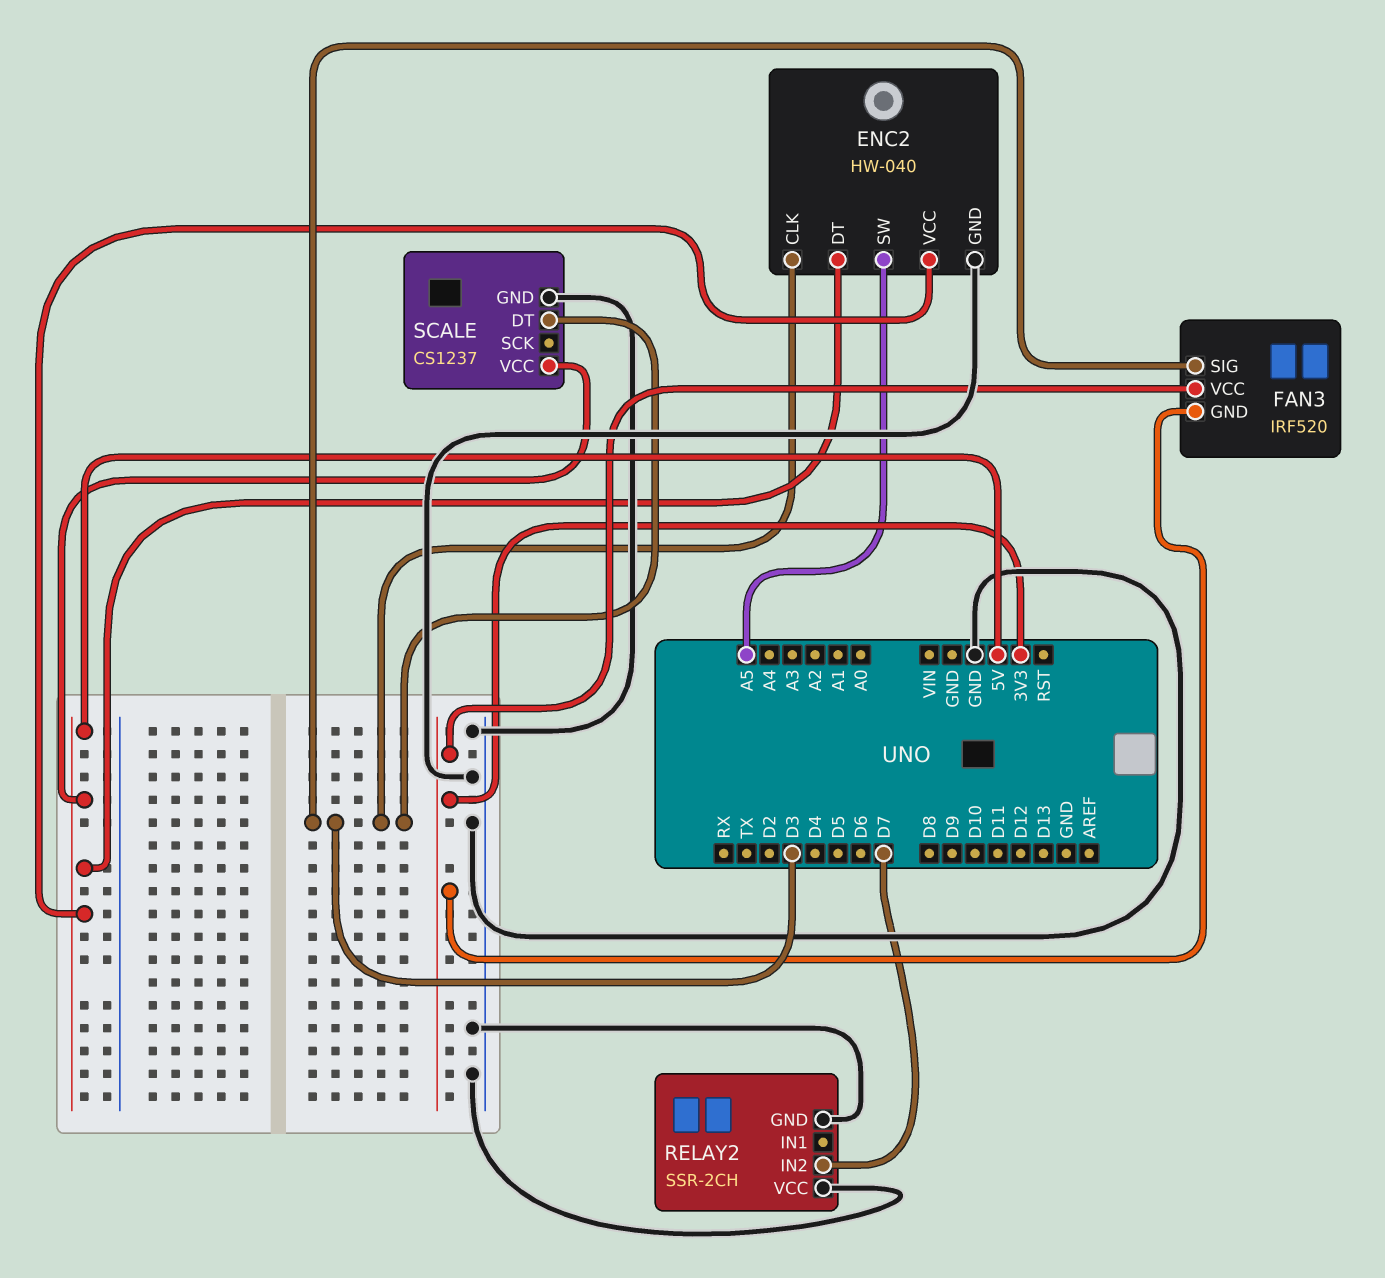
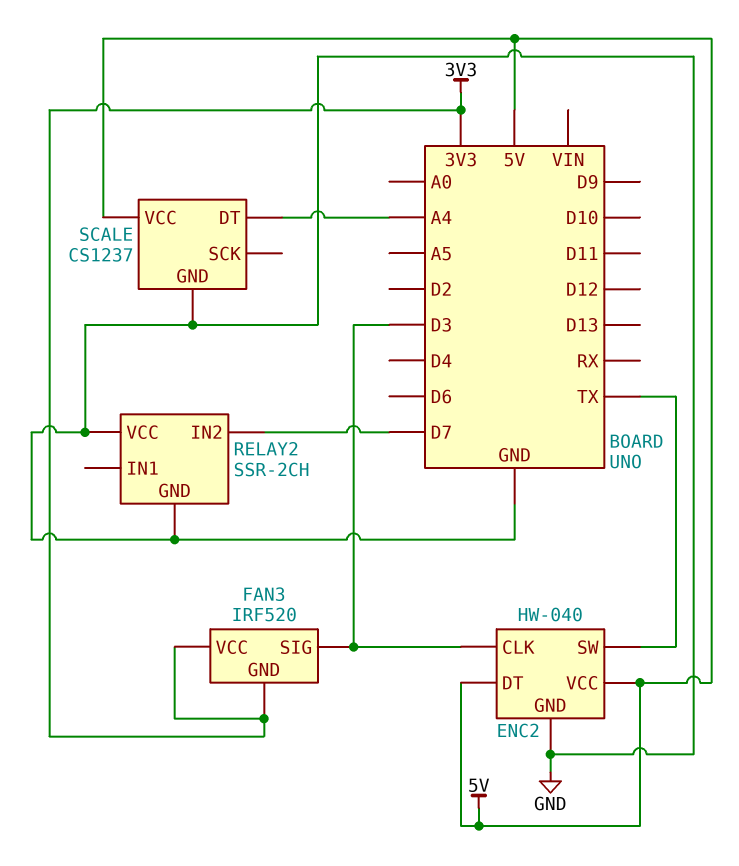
ENC2 pin SW: A5 -> TX
SCALE pin DT: D3 -> A4

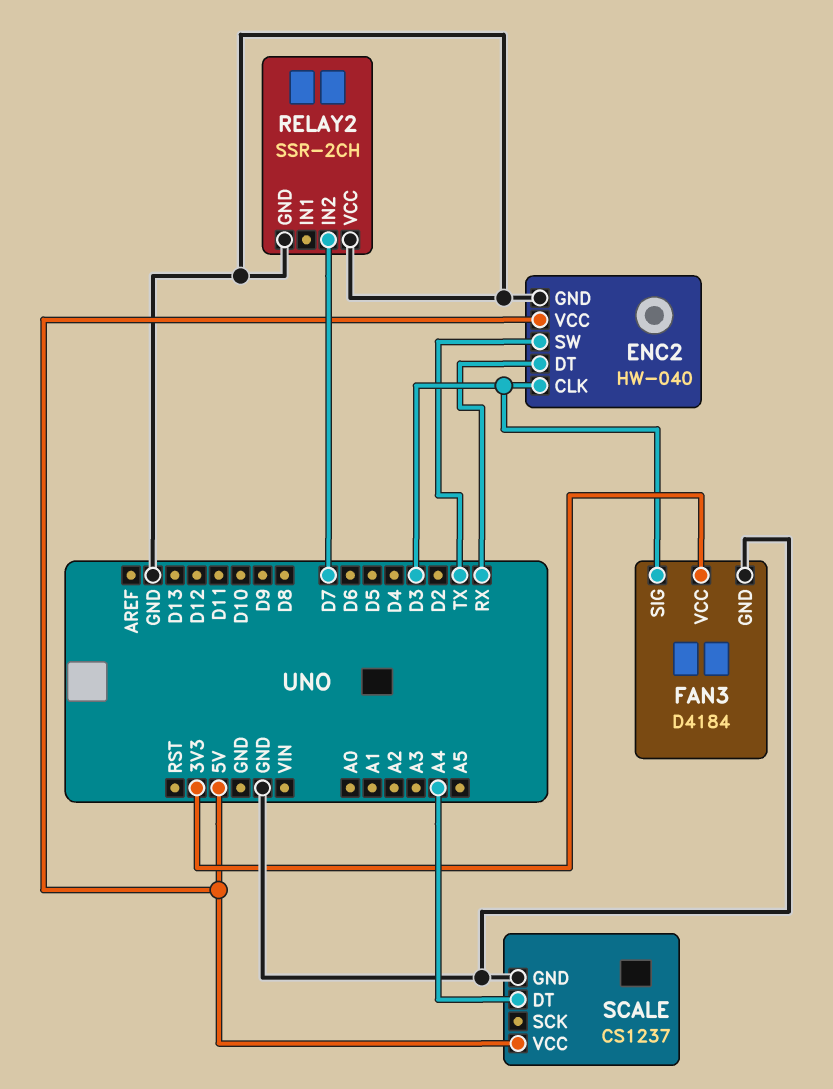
ENC2 pin DT: 5V -> RX
FAN3: IRF520 -> D4184
FAN3 pin GND: 3V3 -> GND

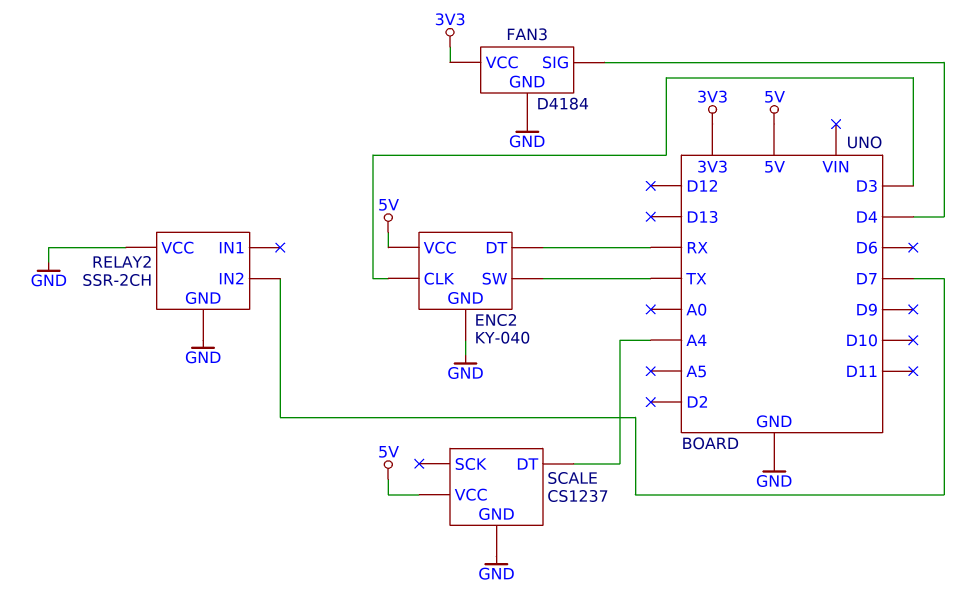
ENC2: HW-040 -> KY-040
FAN3 pin SIG: D3 -> D4

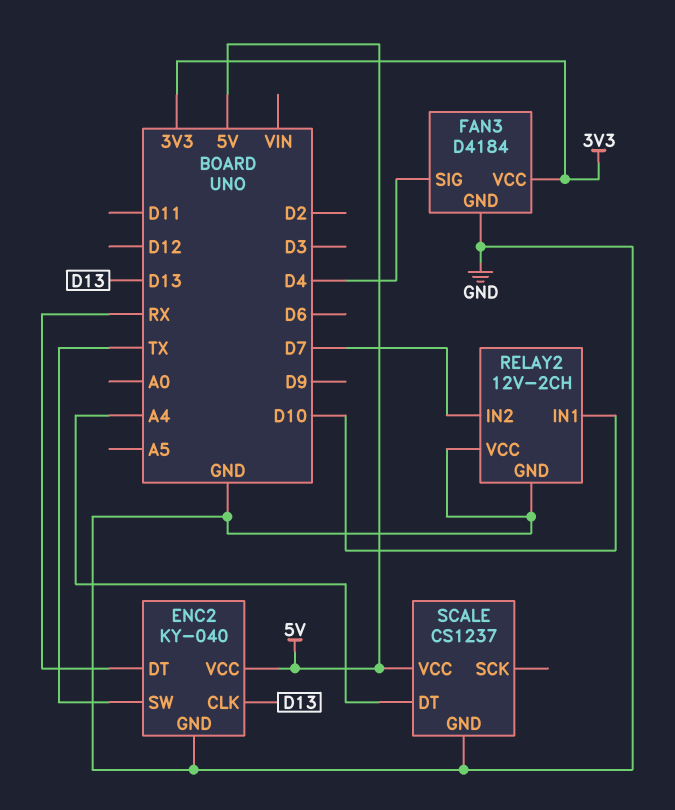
ENC2 pin CLK: D3 -> D13
RELAY2: SSR-2CH -> 12V-2CH
RELAY2 pin IN1: none -> D10

